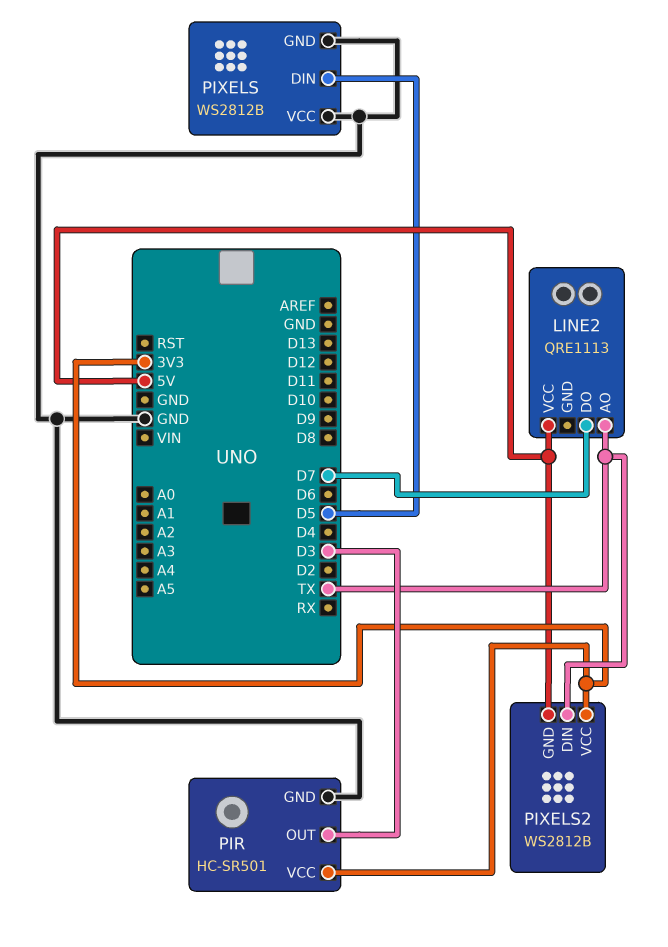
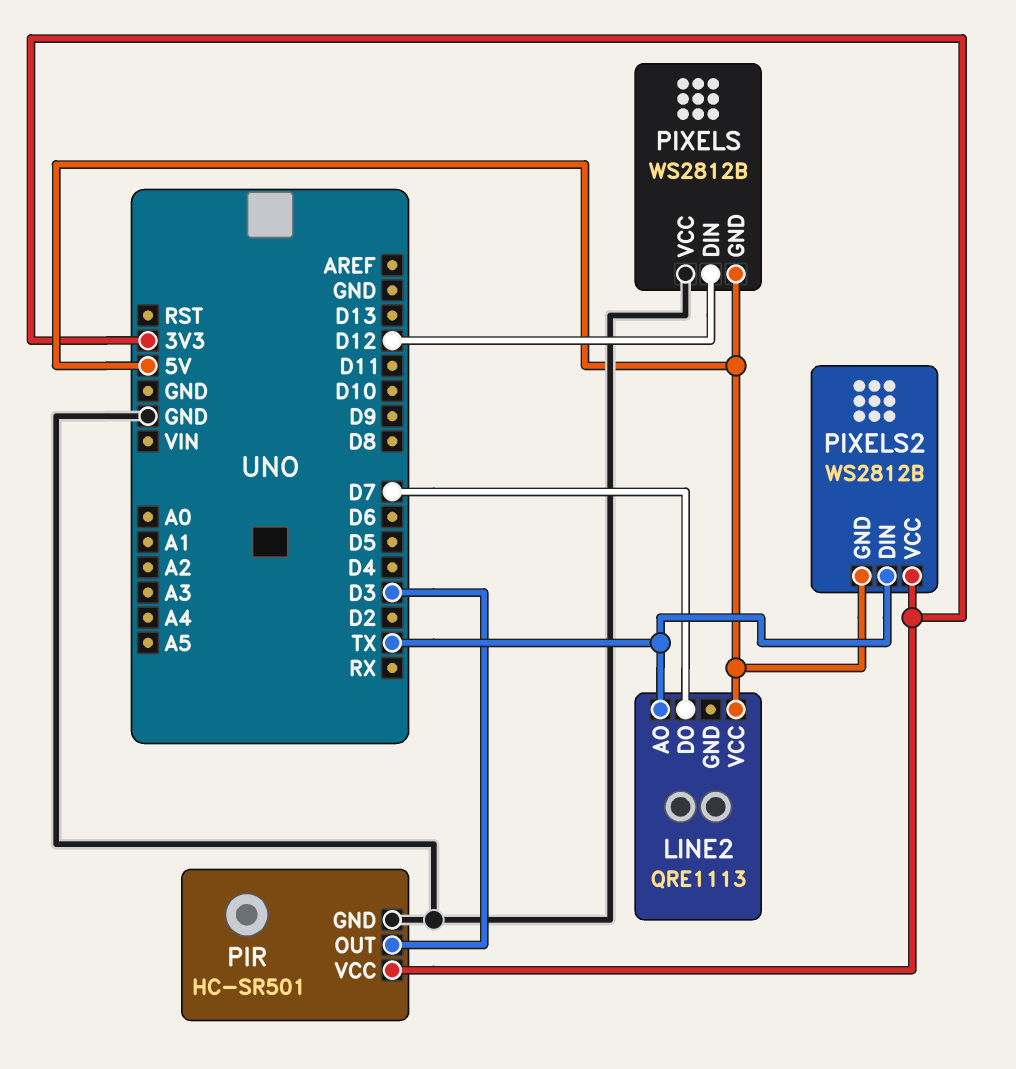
PIXELS pin DIN: D5 -> D12
PIXELS pin GND: GND -> 5V

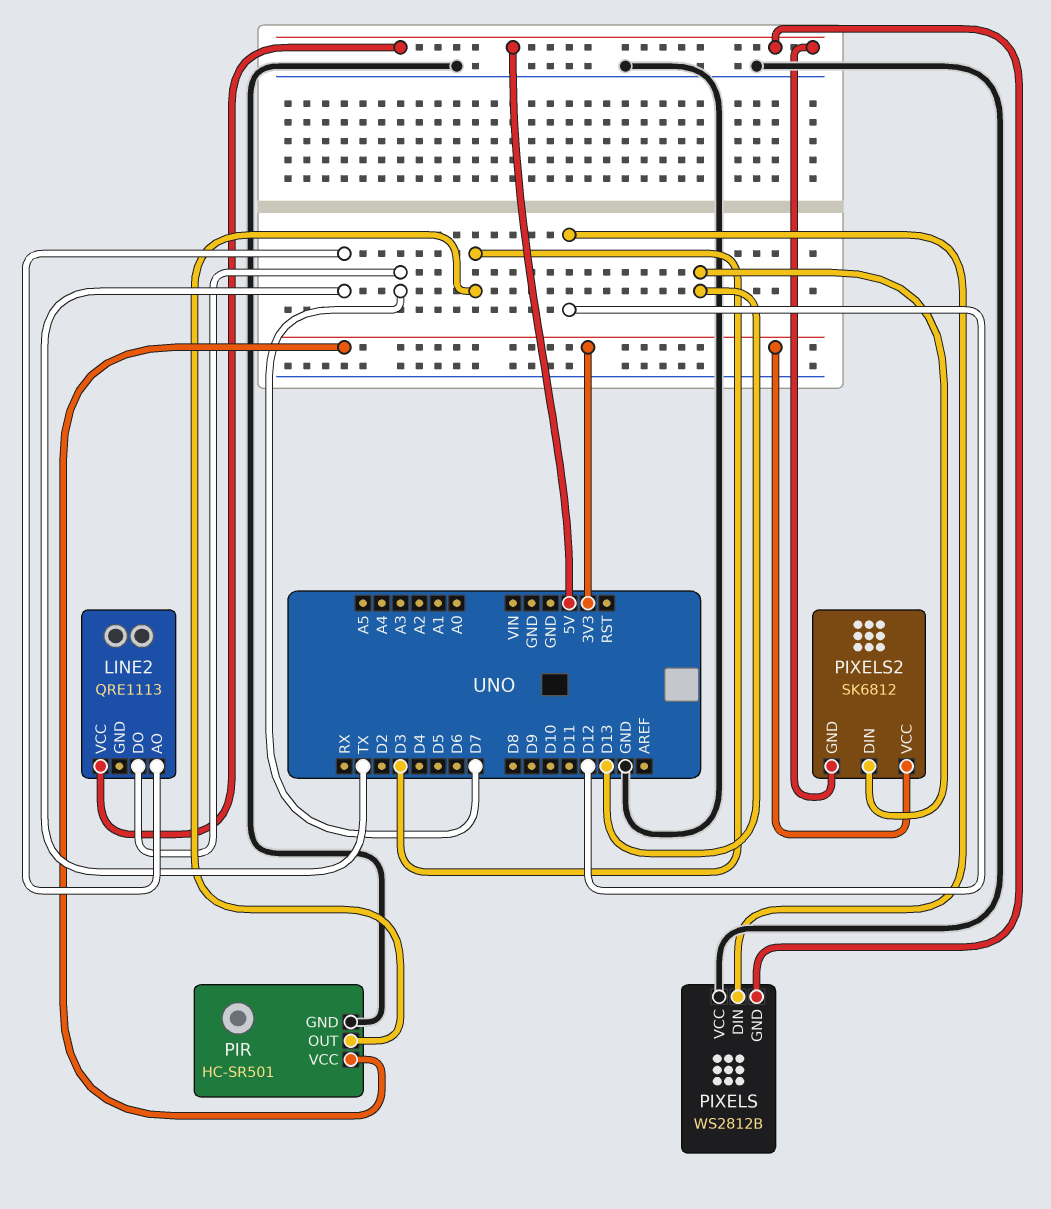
PIXELS2: WS2812B -> SK6812
PIXELS2 pin DIN: TX -> D13

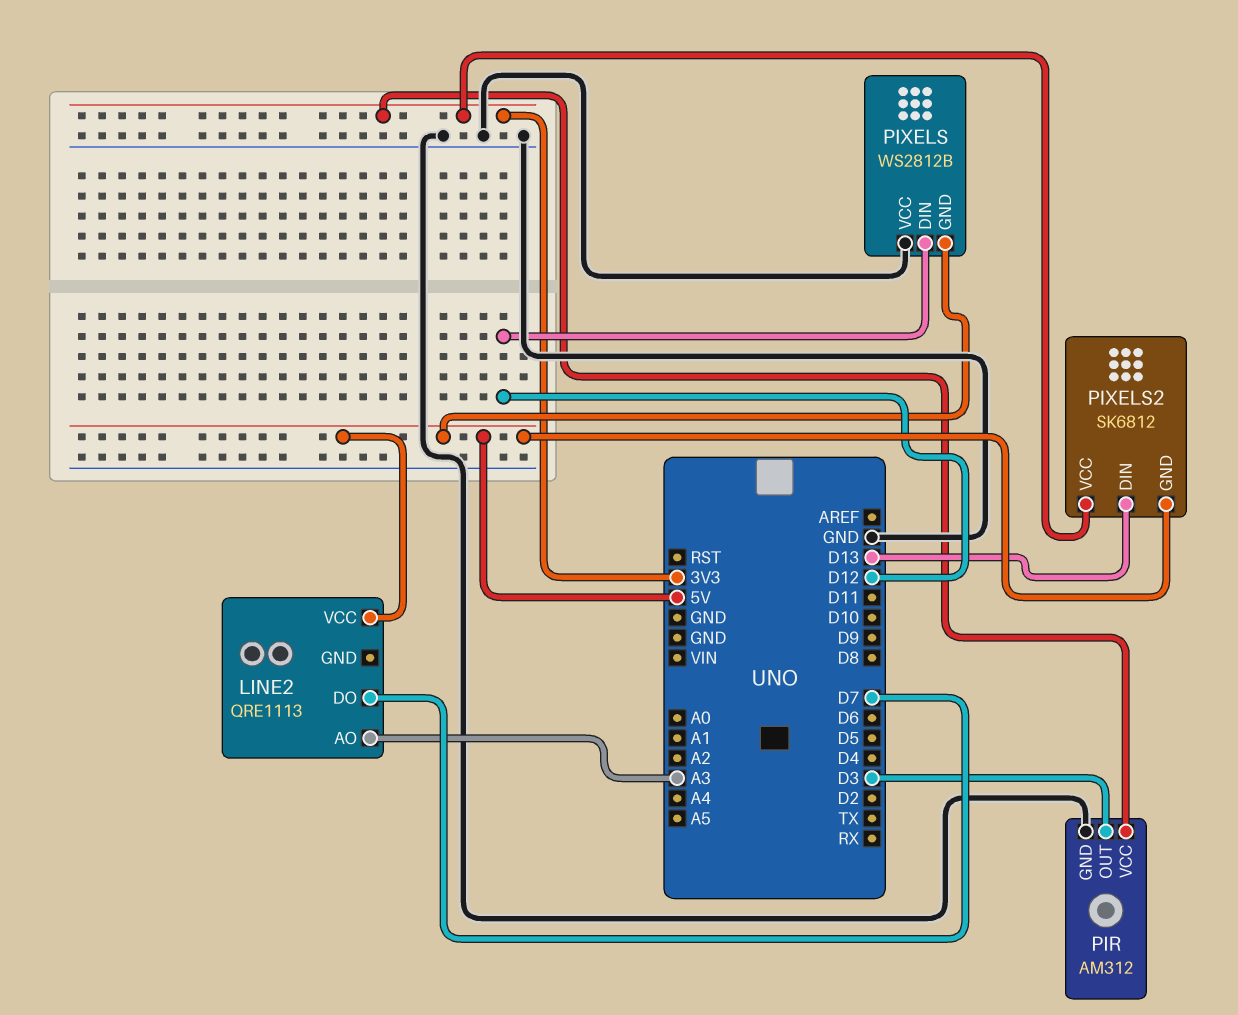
LINE2 pin AO: TX -> A3
PIR: HC-SR501 -> AM312

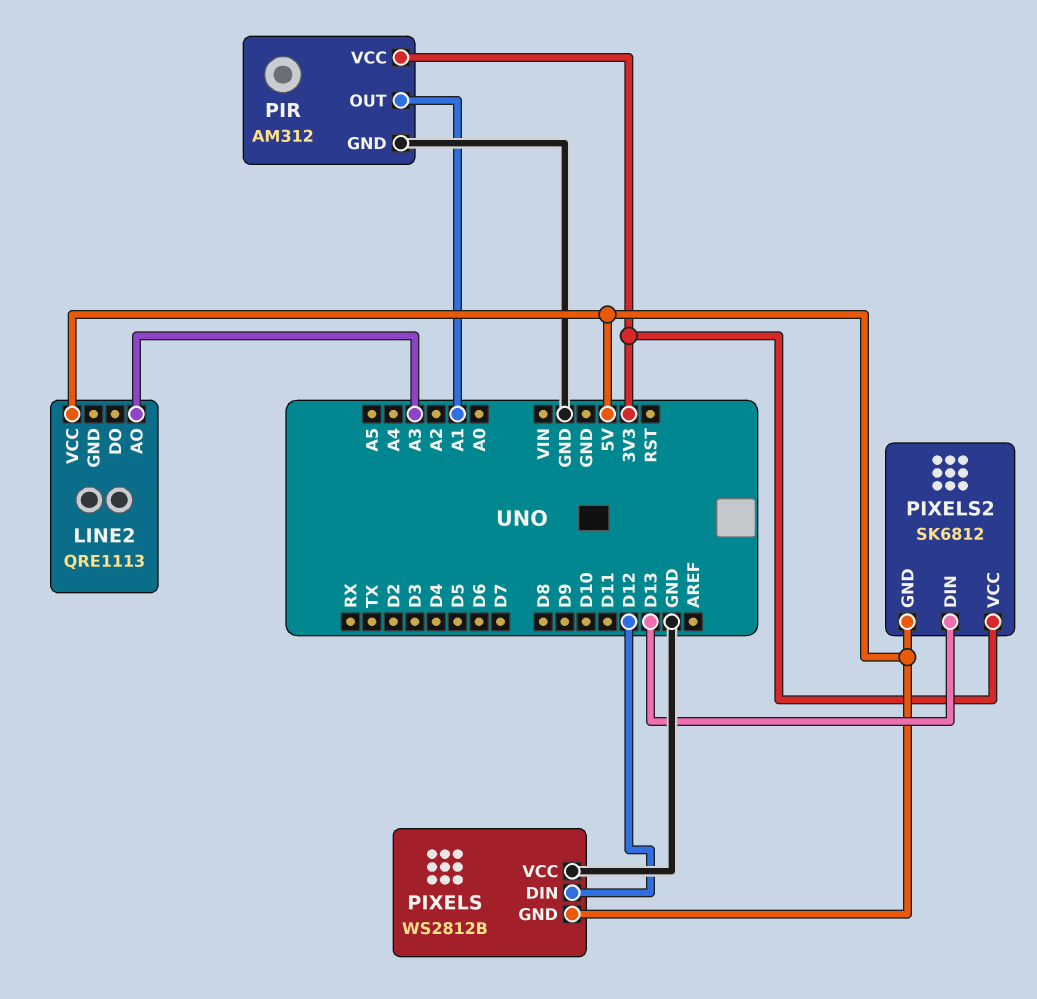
LINE2 pin DO: D7 -> none
PIR pin OUT: D3 -> A1

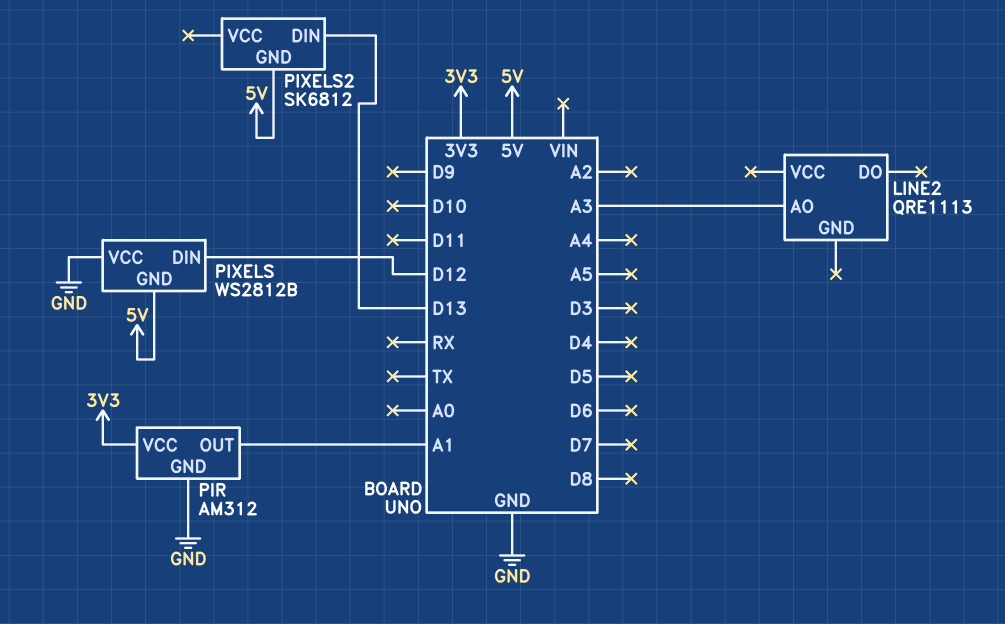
LINE2 pin VCC: 5V -> none
PIXELS2 pin VCC: 3V3 -> none

